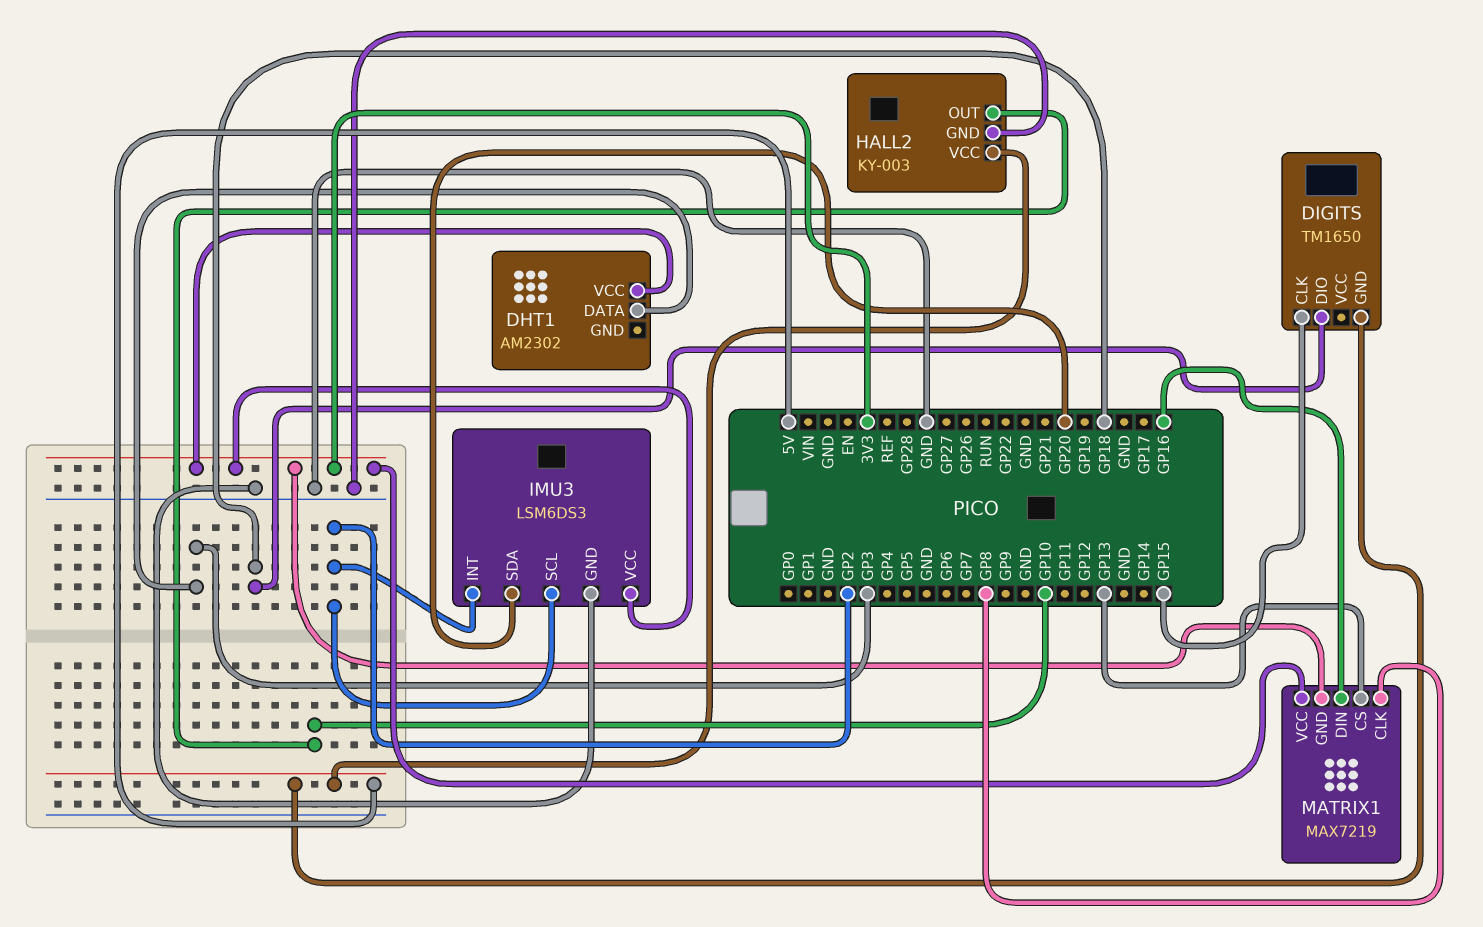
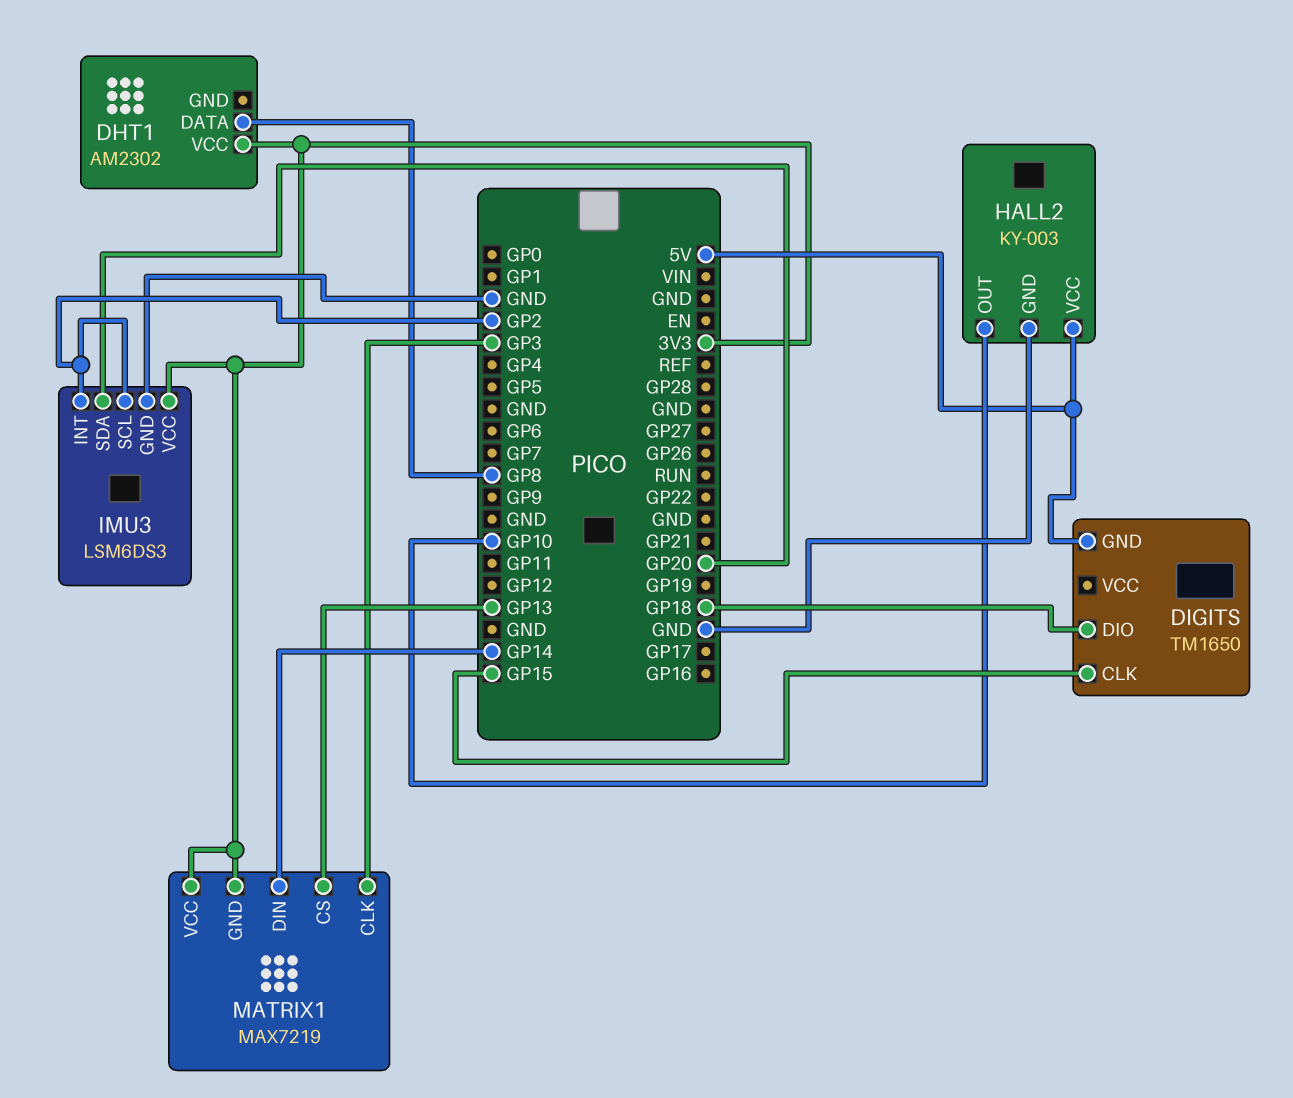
DHT1 pin DATA: GP3 -> GP8
MATRIX1 pin CLK: GP8 -> GP3
MATRIX1 pin DIN: GP16 -> GP14

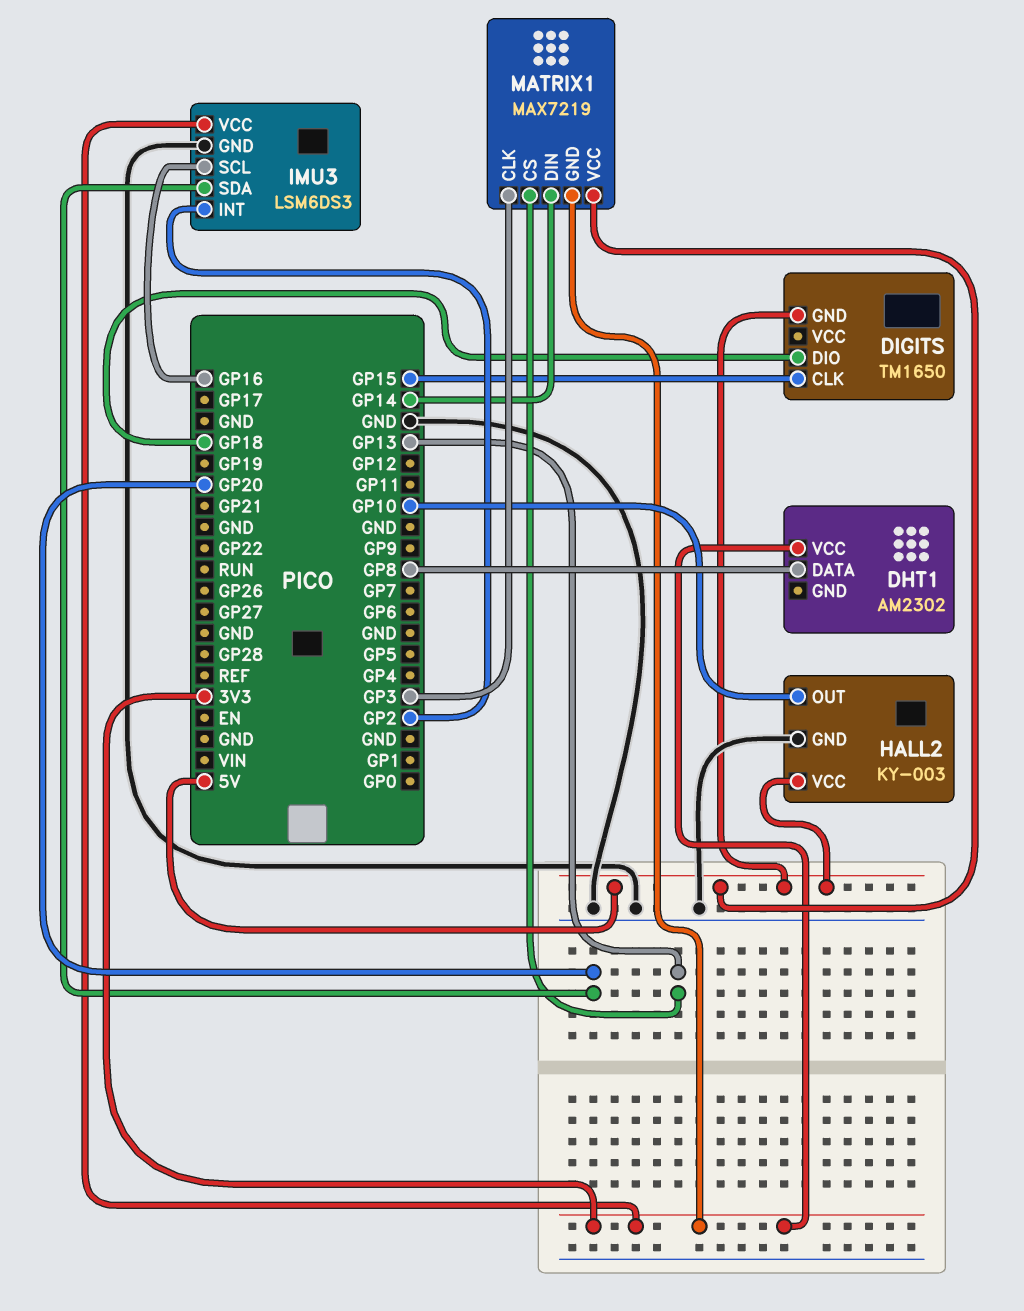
IMU3 pin SCL: GP2 -> GP16
MATRIX1 pin VCC: 3V3 -> 5V

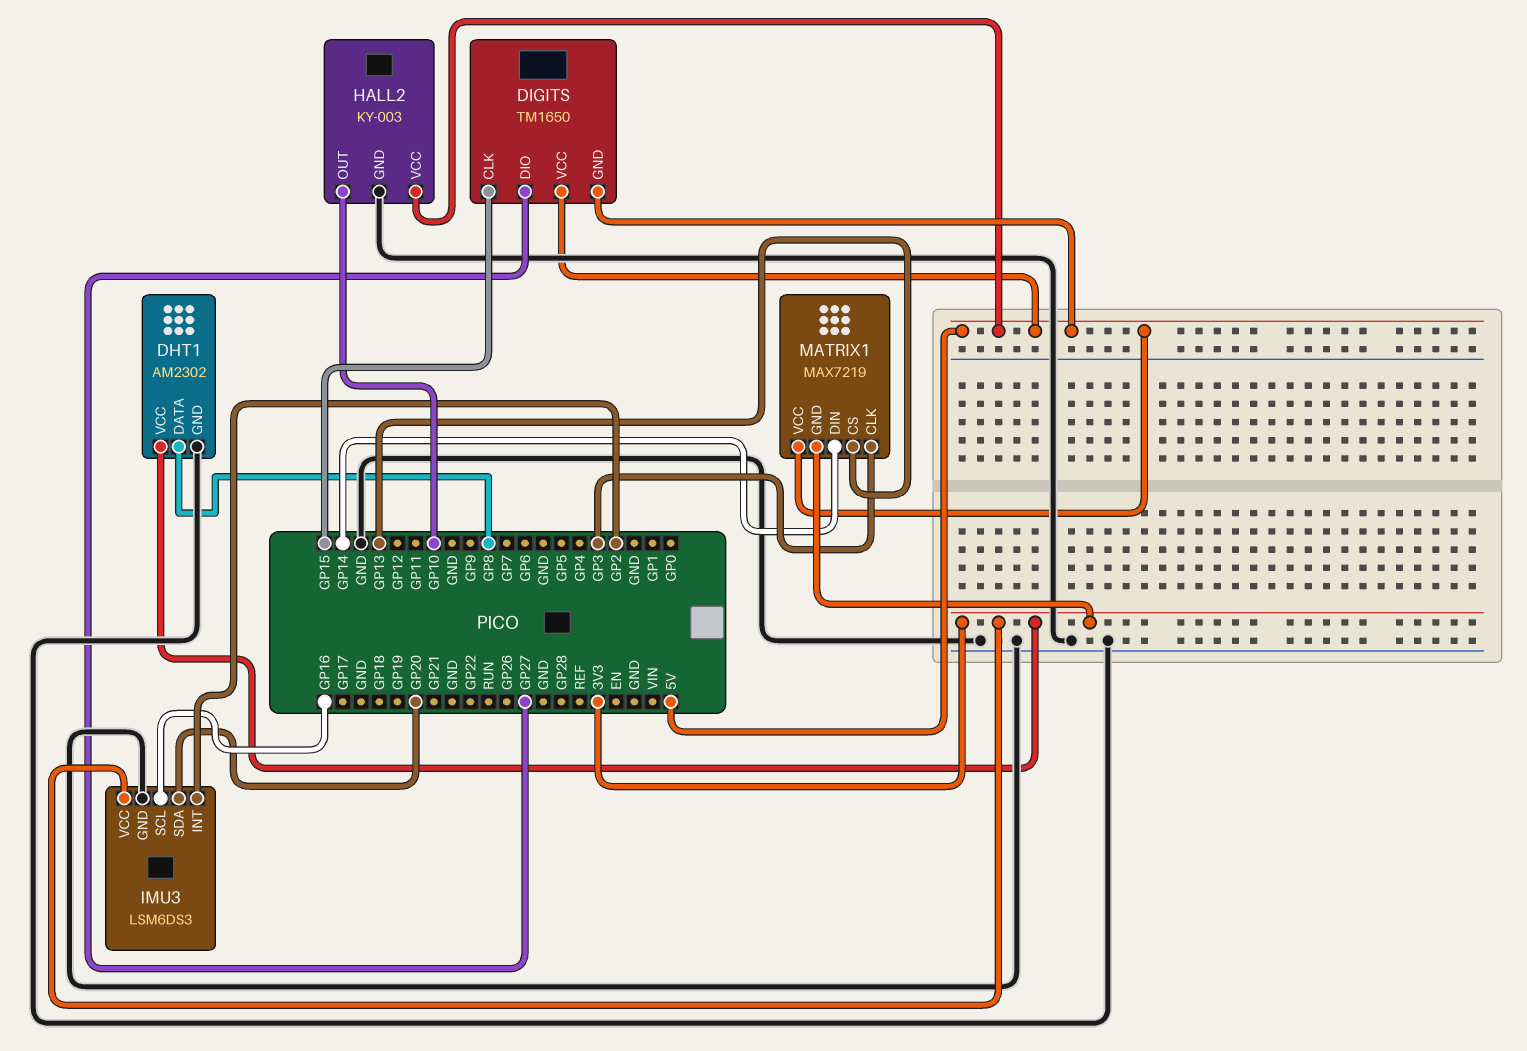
DHT1 pin GND: none -> GND
DIGITS pin DIO: GP18 -> GP27
DIGITS pin VCC: none -> 5V

